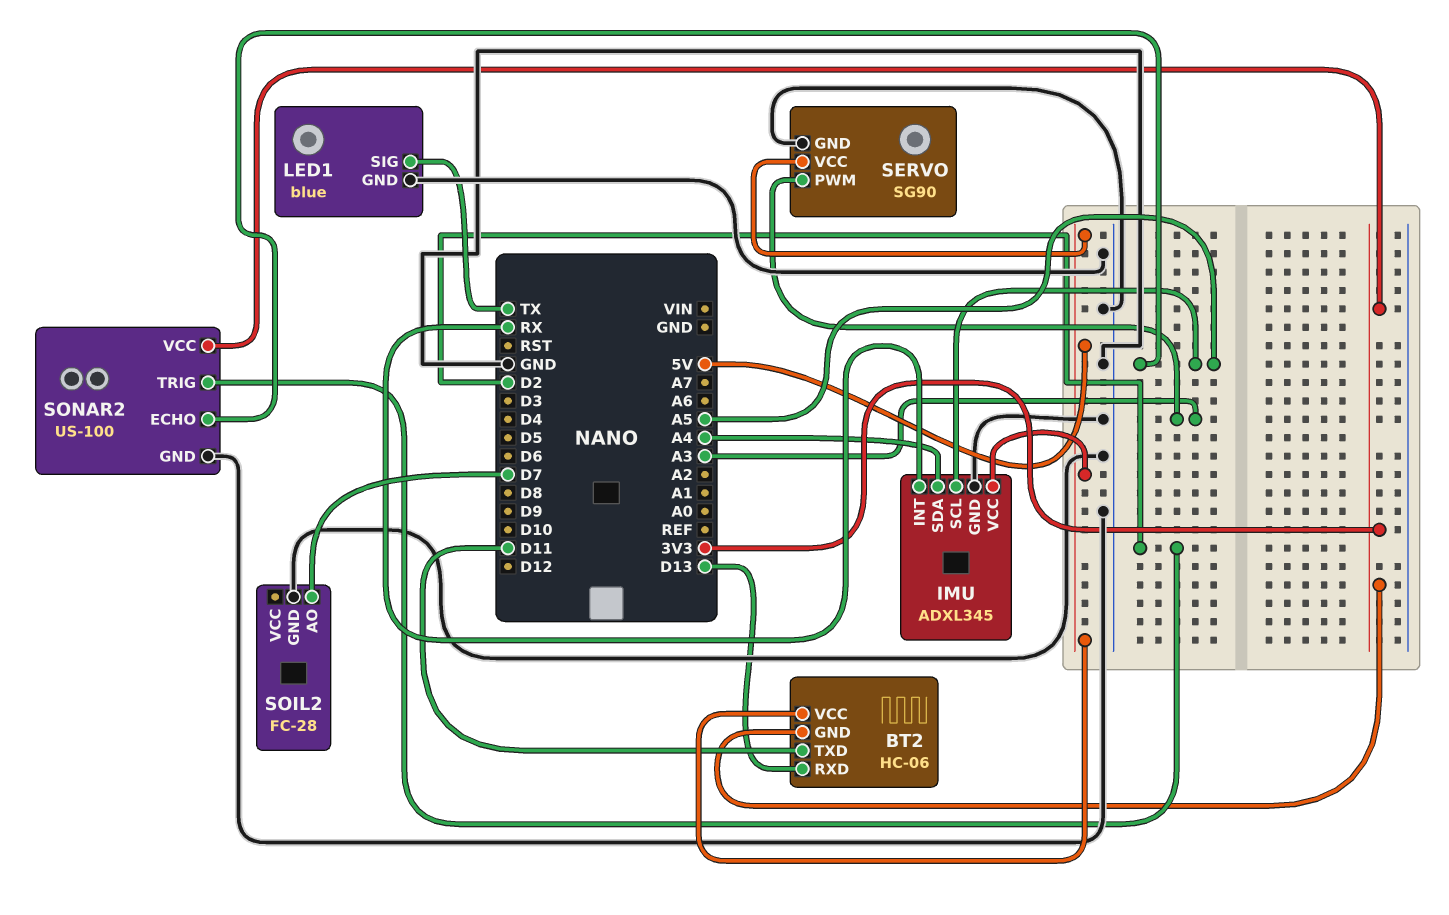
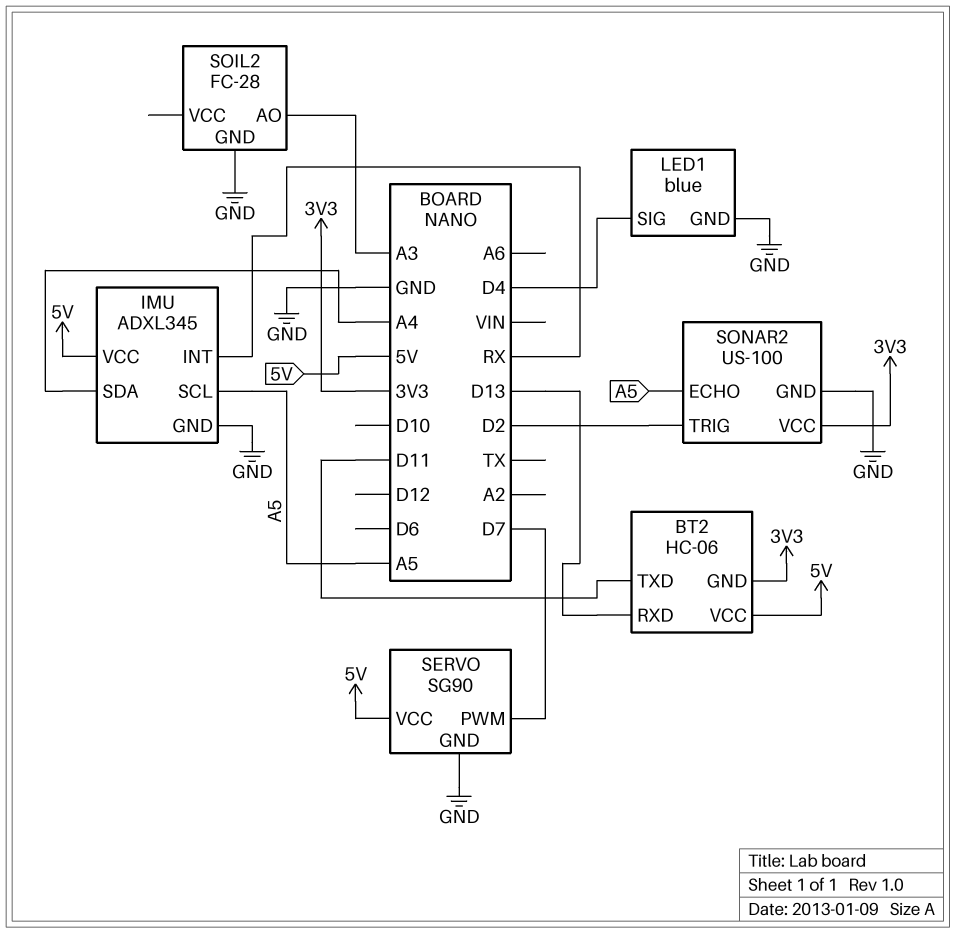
LED1 pin SIG: TX -> D4
SERVO pin PWM: A3 -> D7
SOIL2 pin AO: D7 -> A3

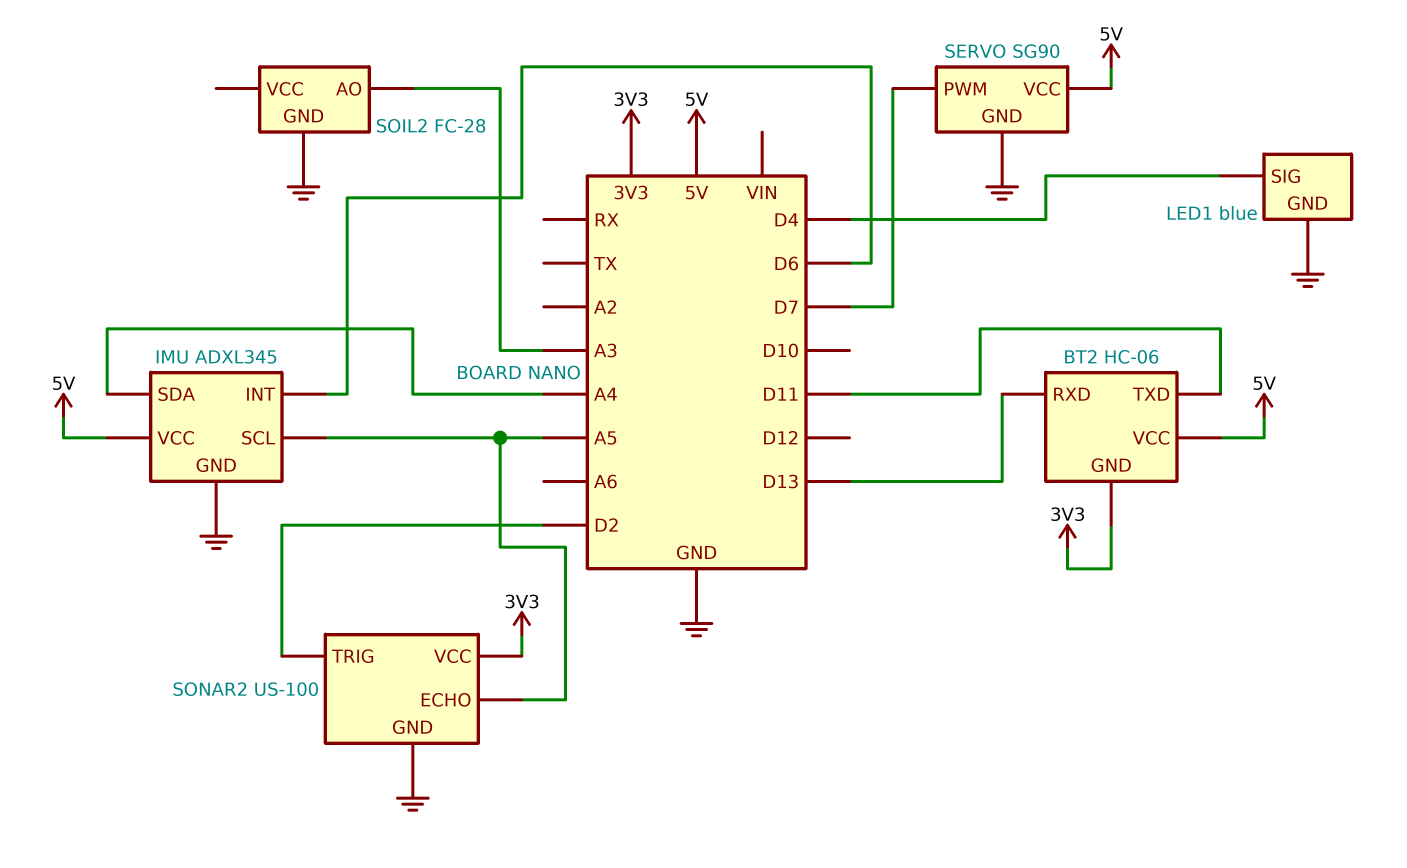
IMU pin INT: RX -> D6

